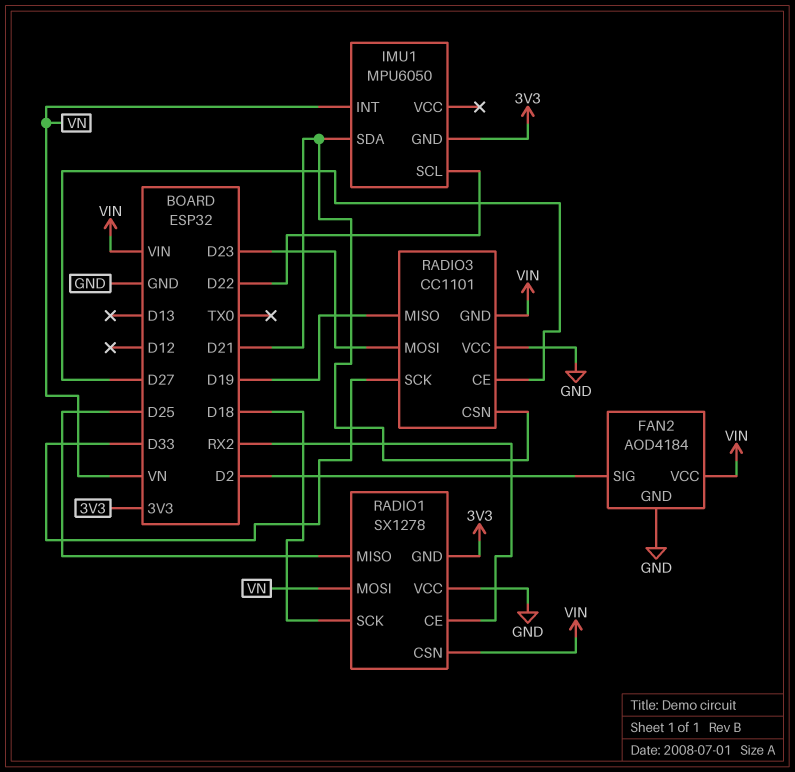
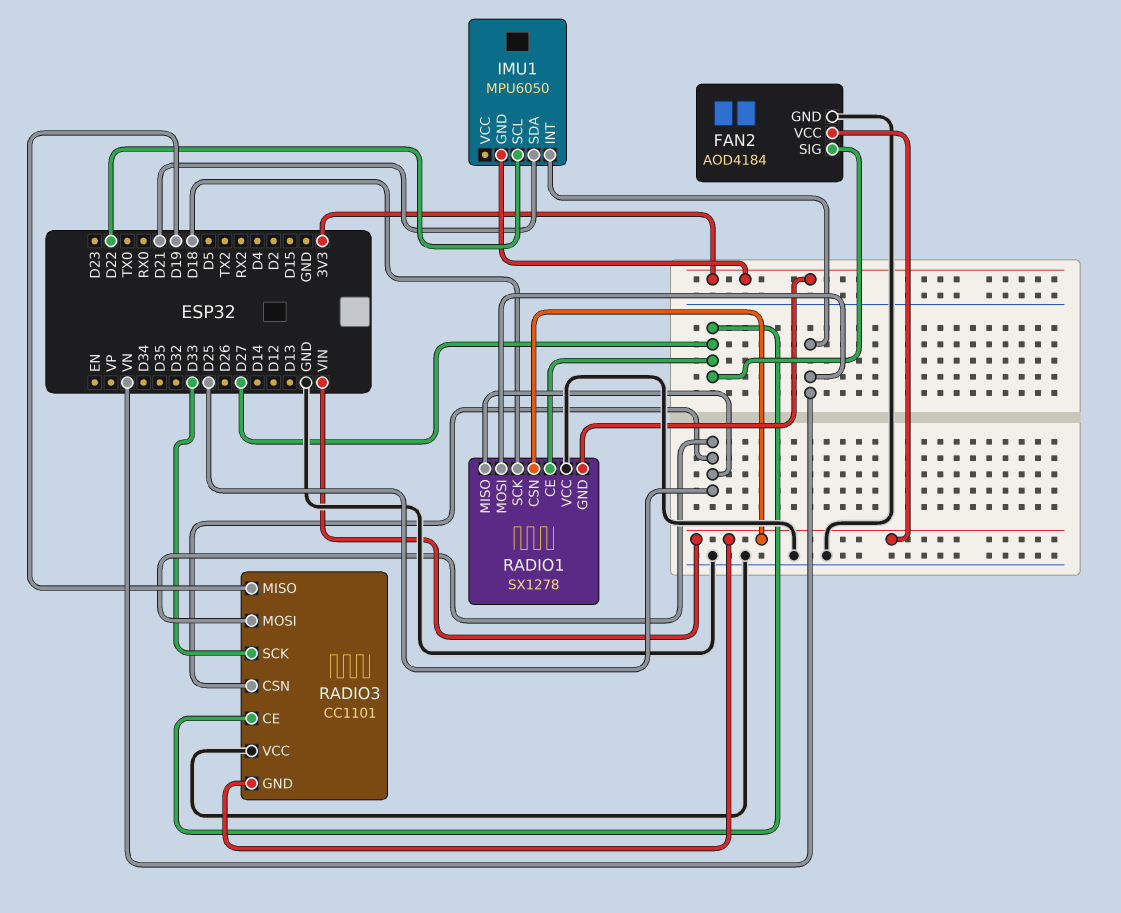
FAN2 pin SIG: D2 -> D27
RADIO1 pin CE: RX2 -> D27
RADIO3 pin CSN: D21 -> D25
RADIO3 pin MOSI: D23 -> D25

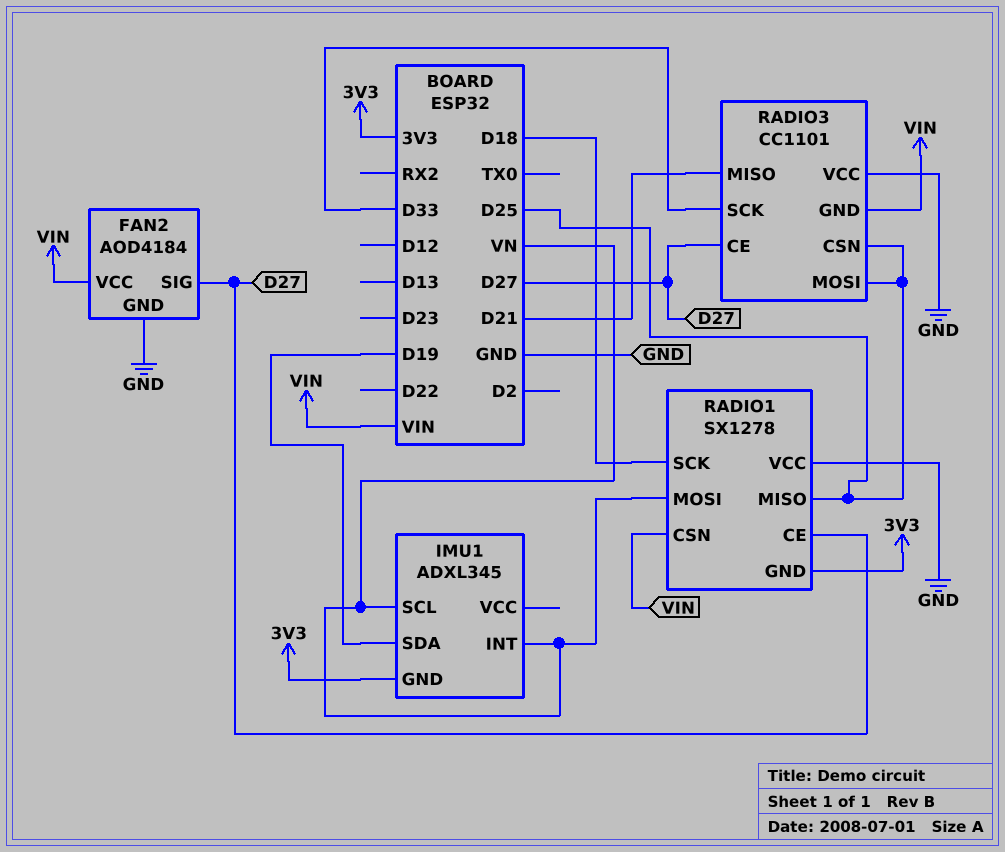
IMU1: MPU6050 -> ADXL345
IMU1 pin SCL: D22 -> VN
IMU1 pin SDA: D21 -> D19
RADIO3 pin MISO: D19 -> D21

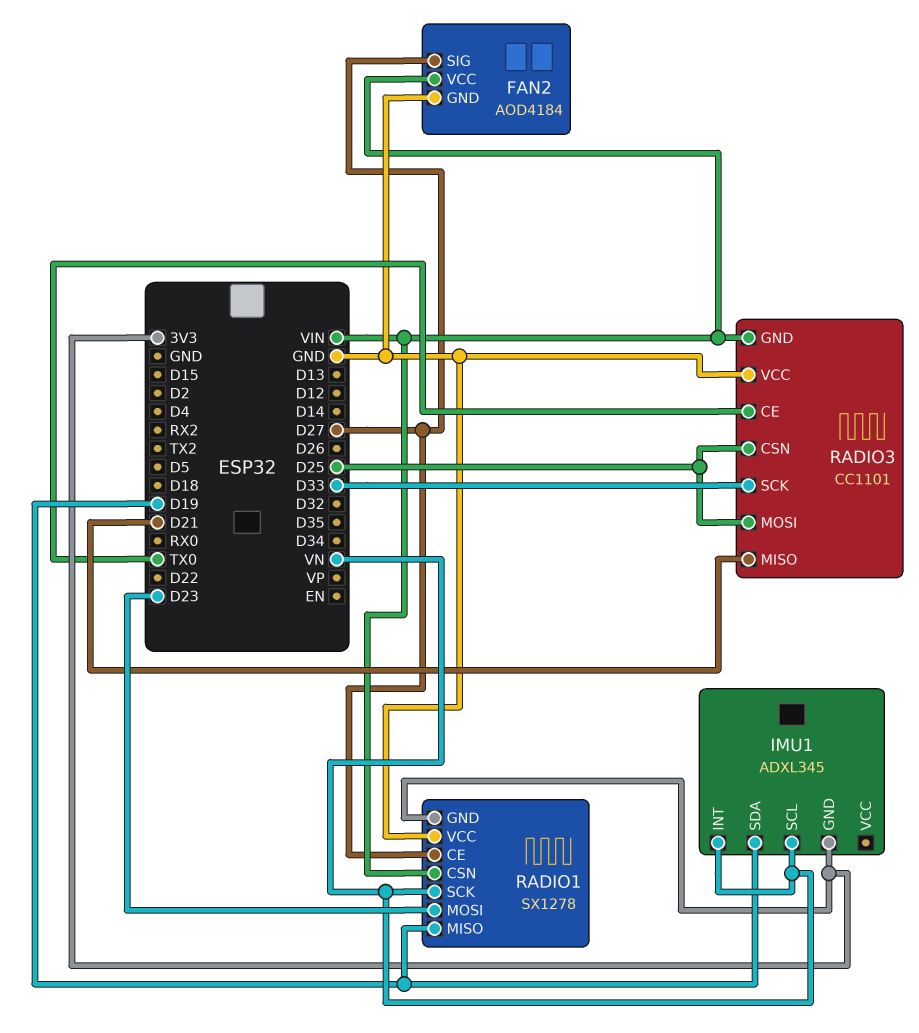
RADIO1 pin MISO: D25 -> D19
RADIO1 pin MOSI: VN -> D23
RADIO1 pin SCK: D18 -> VN
RADIO3 pin CE: D27 -> TX0

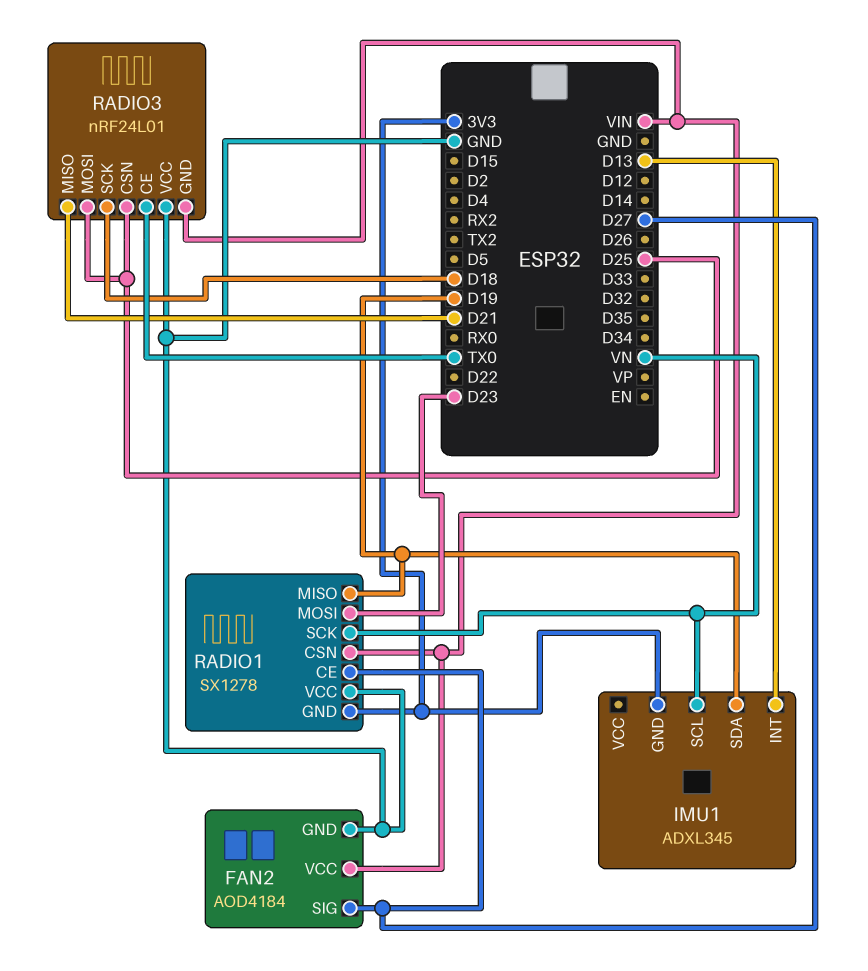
IMU1 pin INT: VN -> D13
RADIO3: CC1101 -> nRF24L01
RADIO3 pin SCK: D33 -> D18

